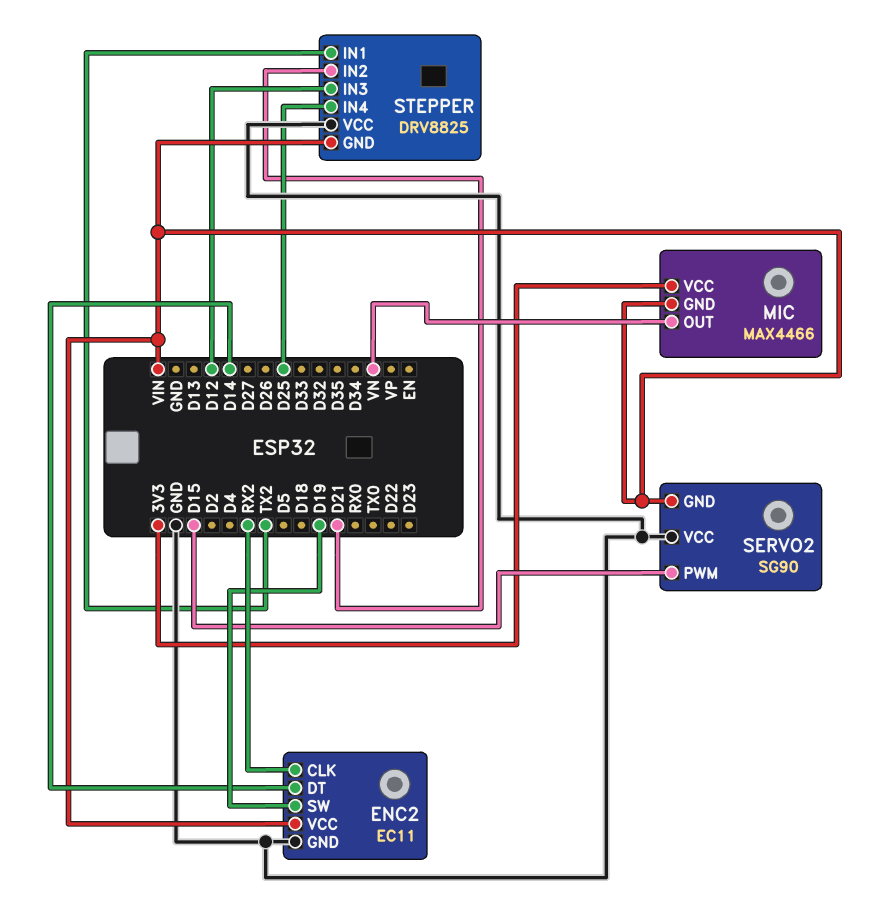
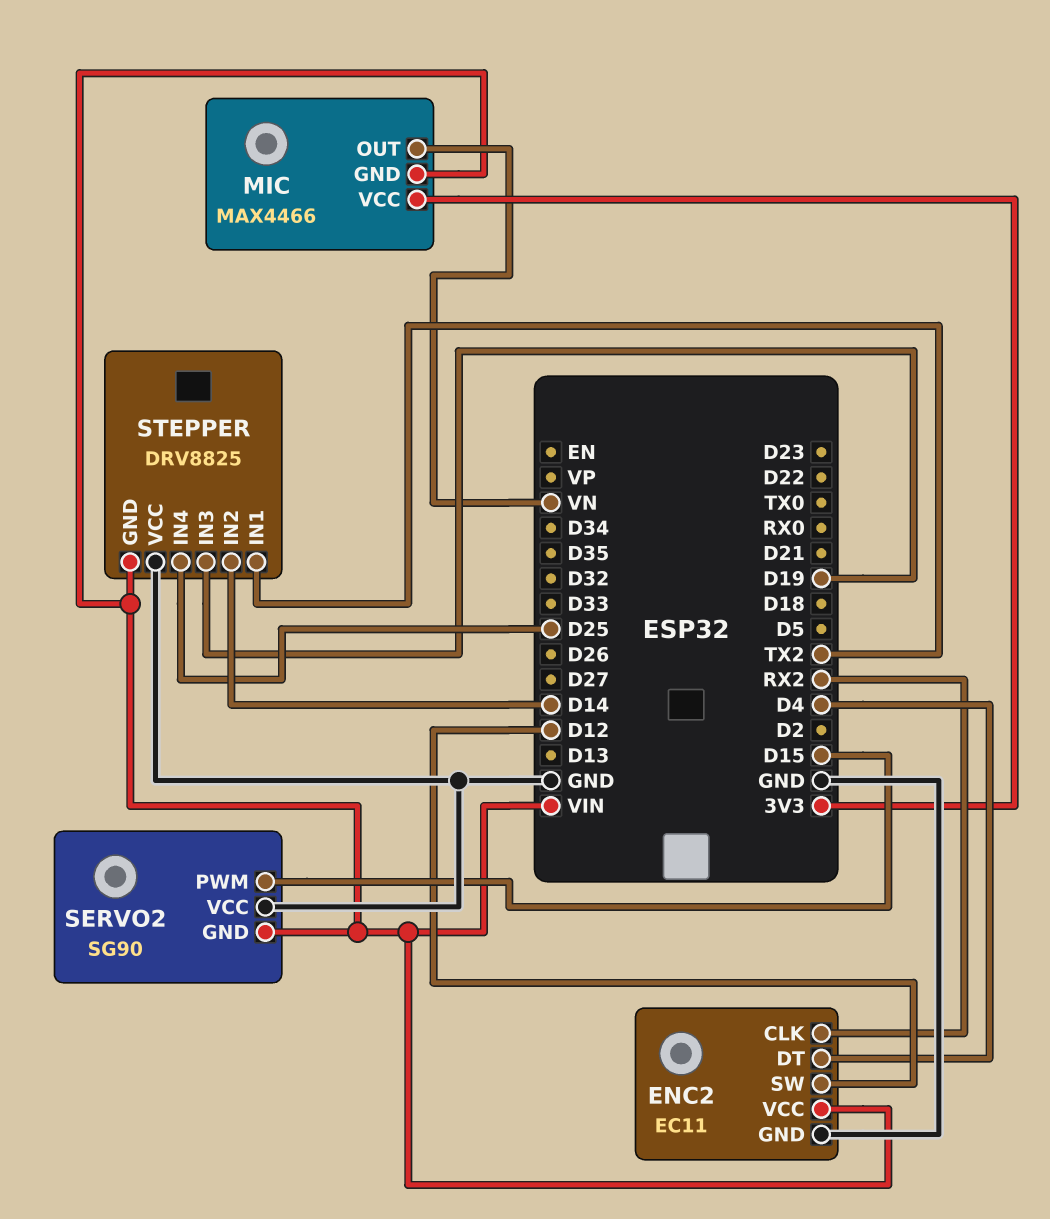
ENC2 pin DT: D14 -> D4
ENC2 pin SW: D19 -> D12
STEPPER pin IN2: D21 -> D14
STEPPER pin IN3: D12 -> D19

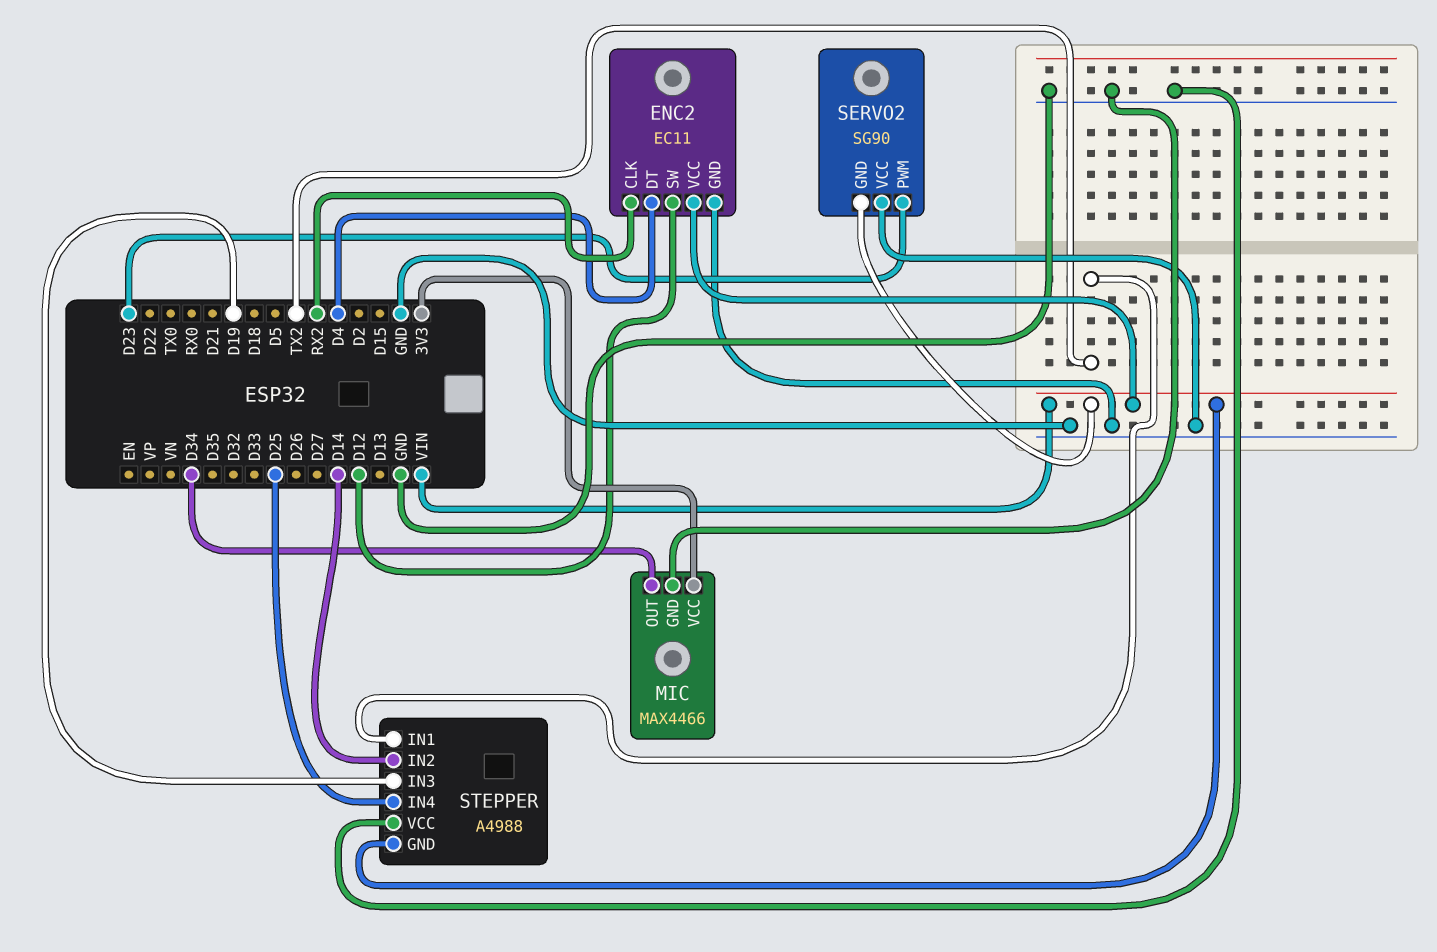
MIC pin GND: VIN -> GND
MIC pin OUT: VN -> D34
SERVO2 pin PWM: D15 -> D23
STEPPER: DRV8825 -> A4988

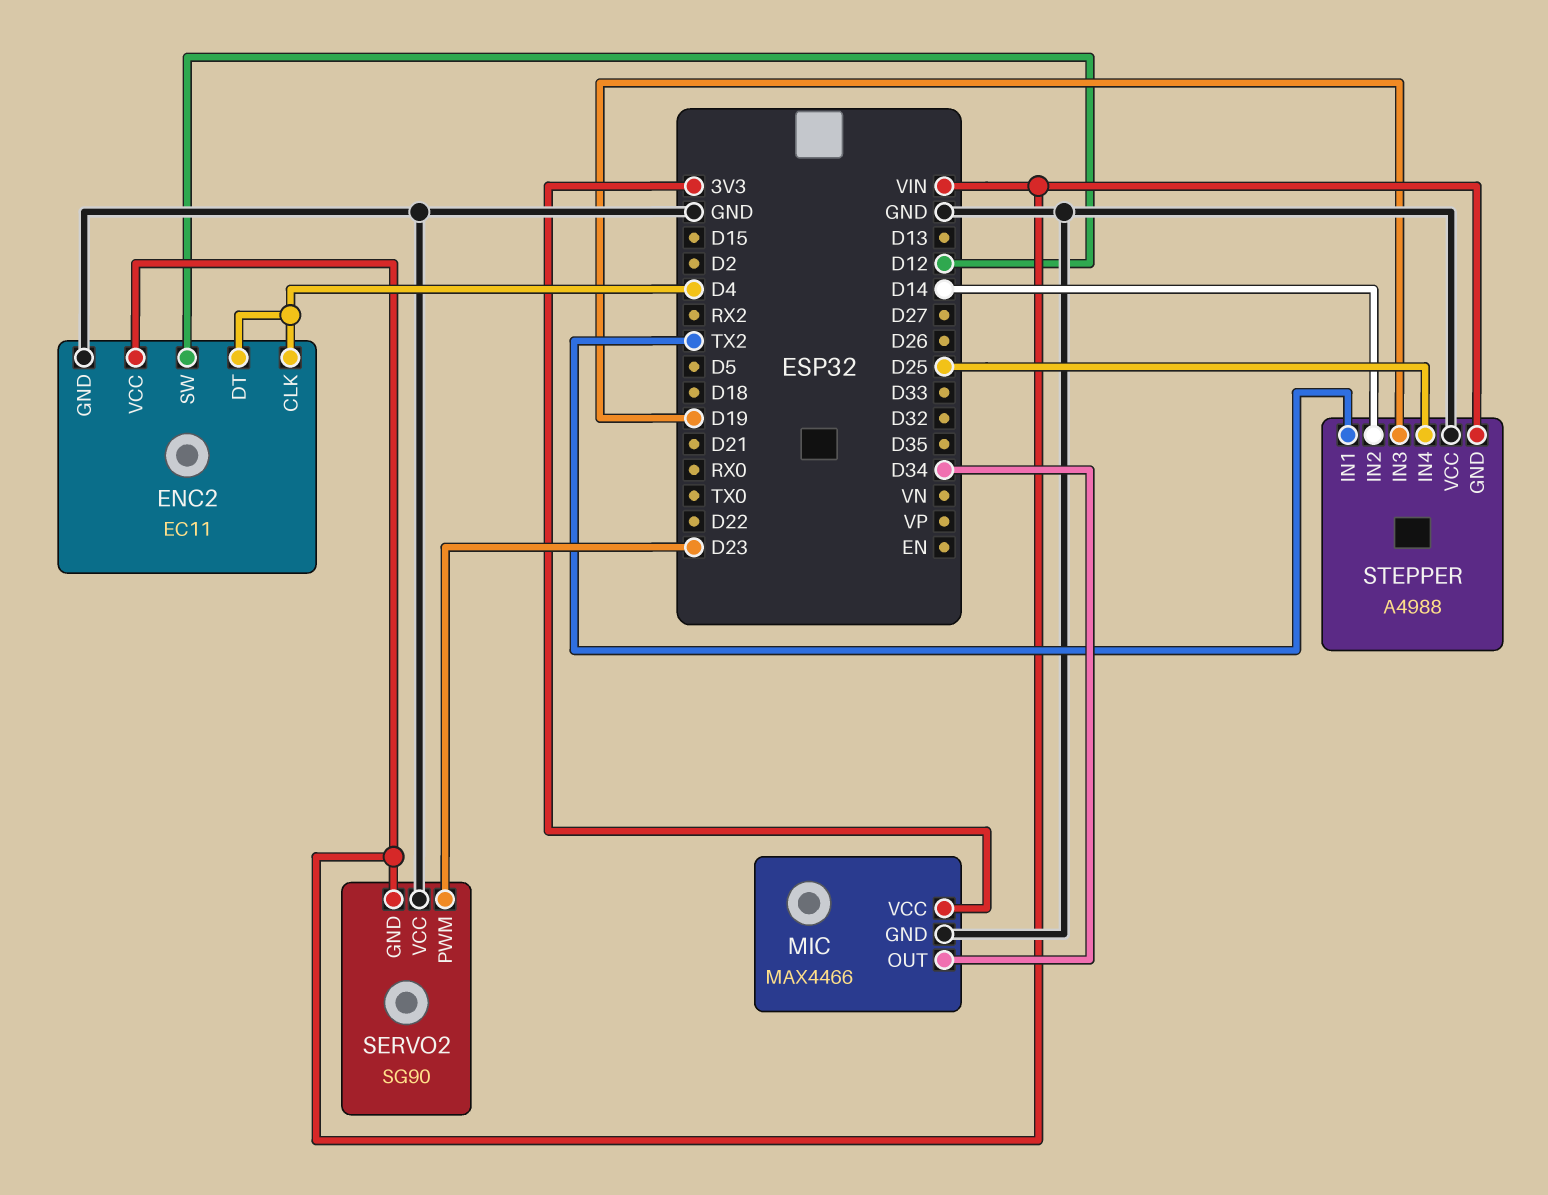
ENC2 pin CLK: RX2 -> D4

